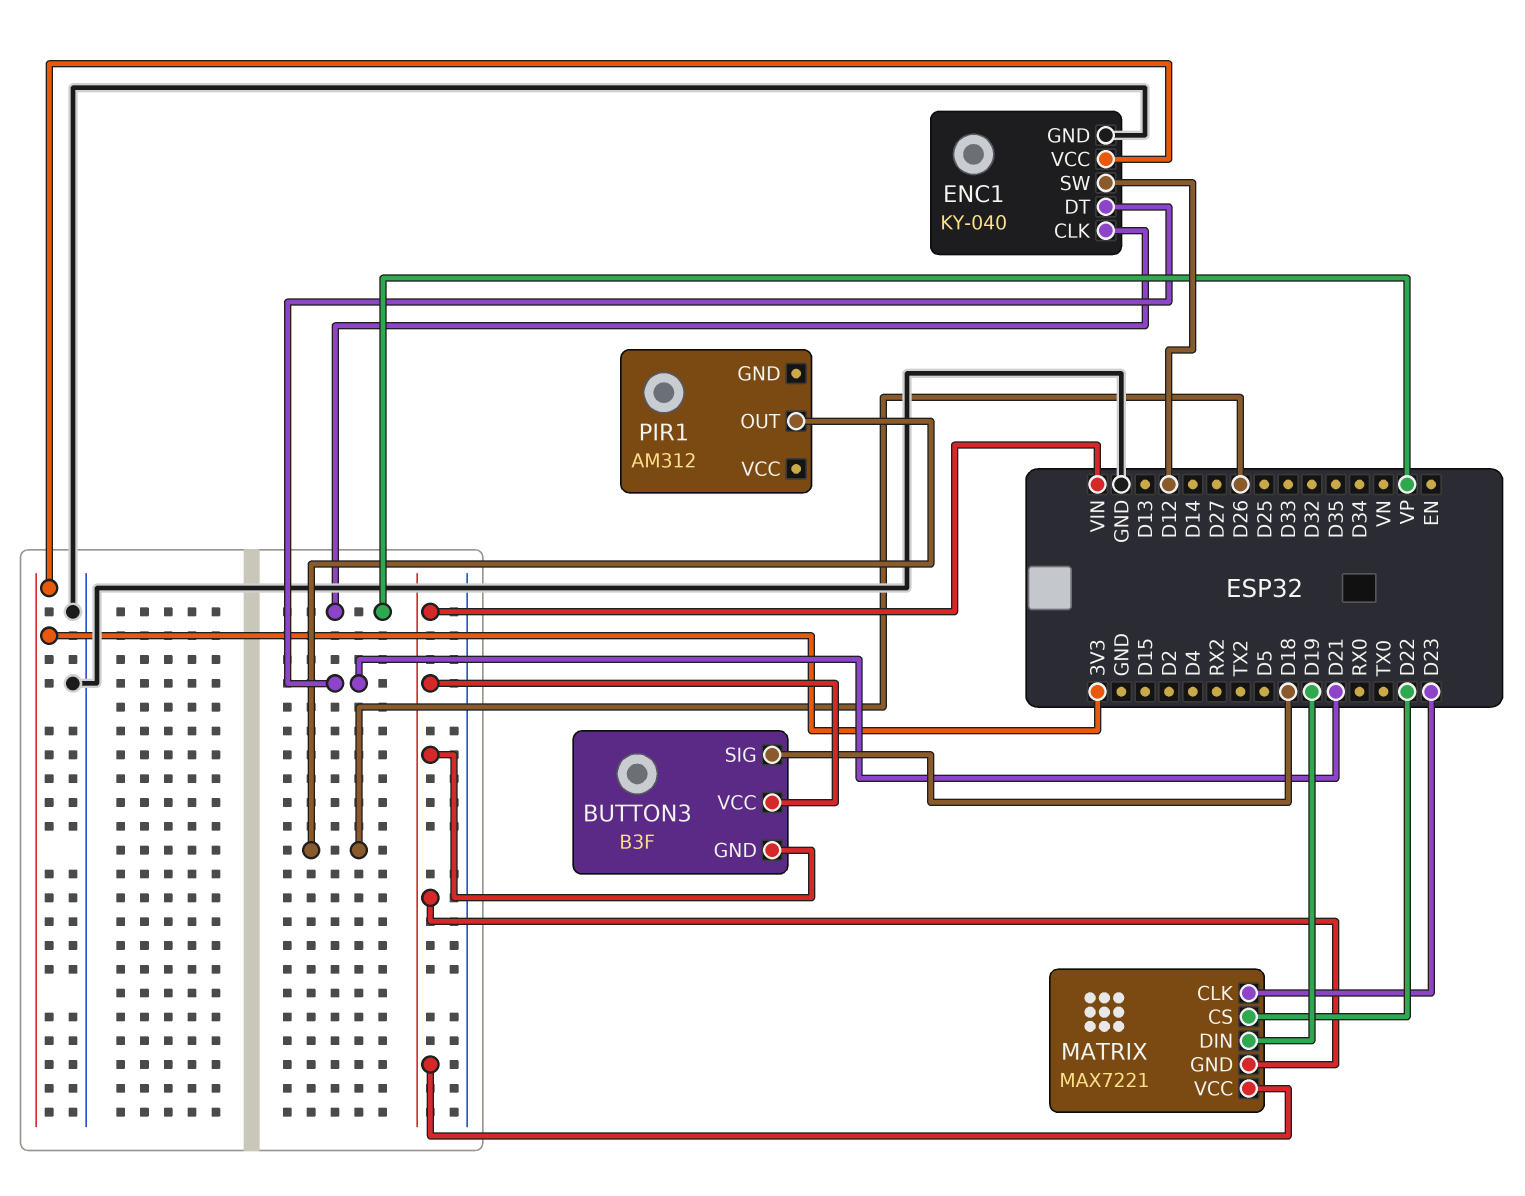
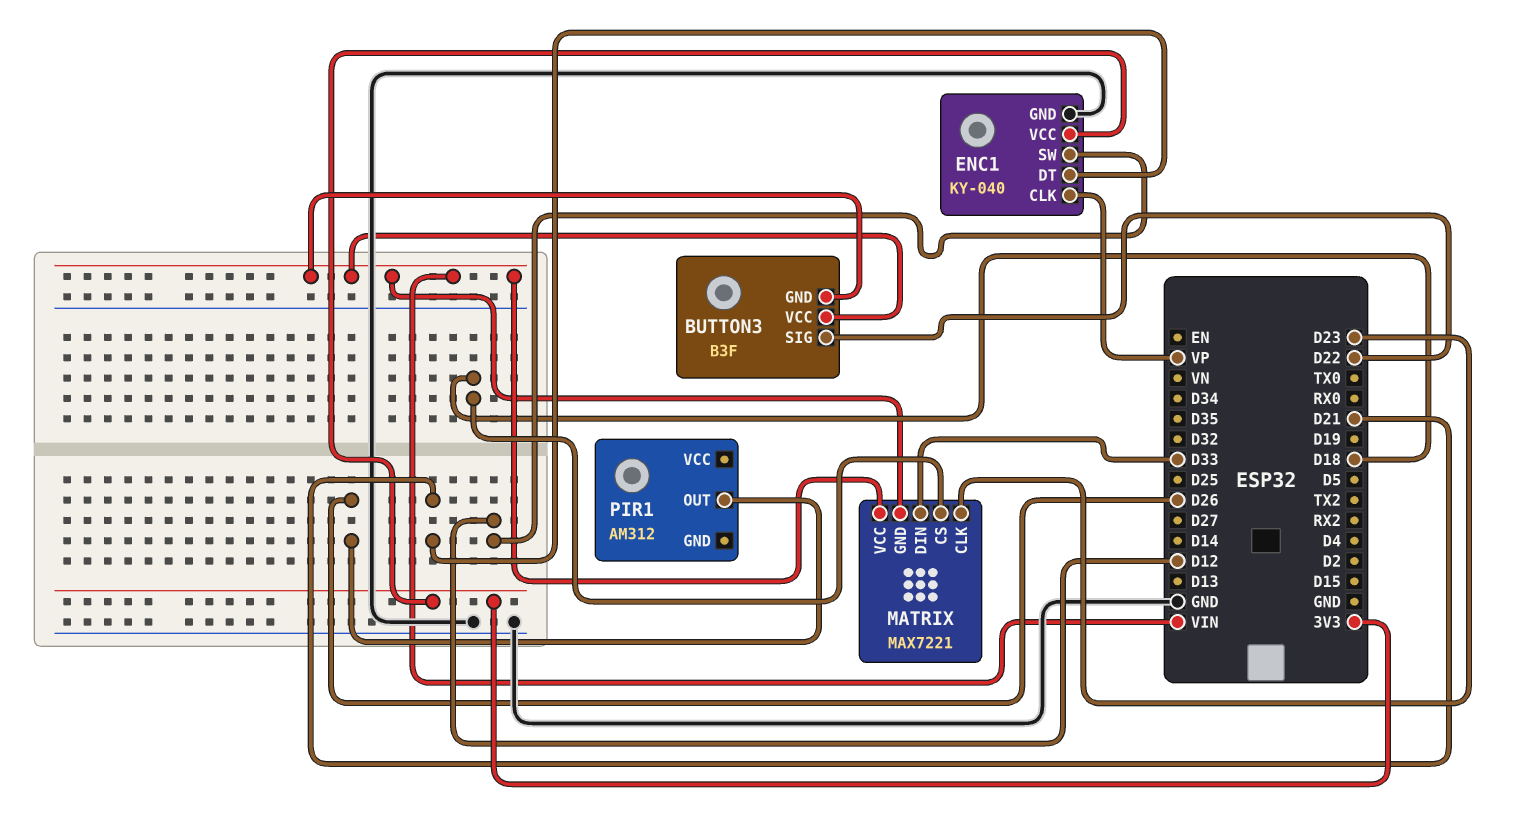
BUTTON3 pin SIG: D18 -> D22
MATRIX pin CS: D22 -> D18
MATRIX pin DIN: D19 -> D33

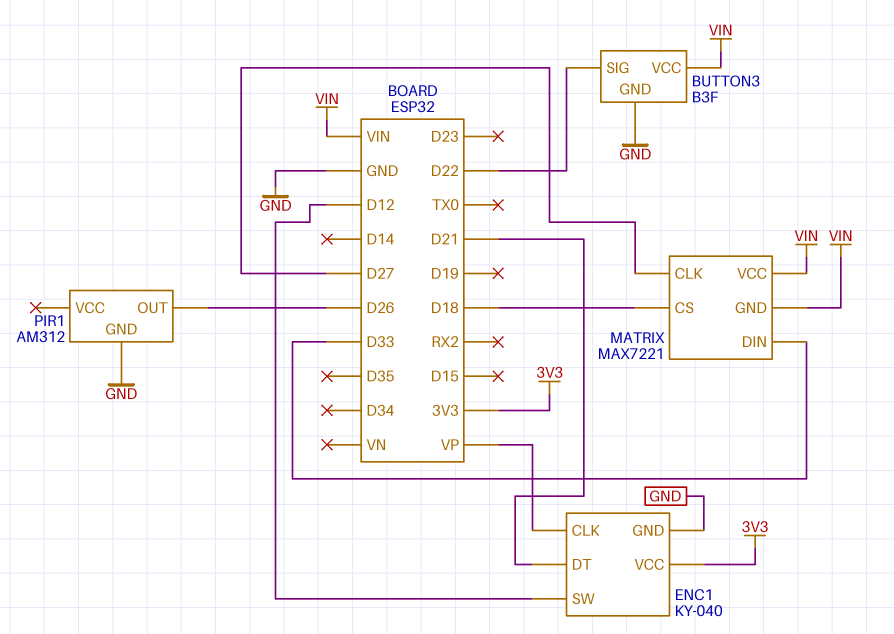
BUTTON3 pin GND: VIN -> GND
MATRIX pin CLK: D23 -> D27
PIR1 pin GND: none -> GND

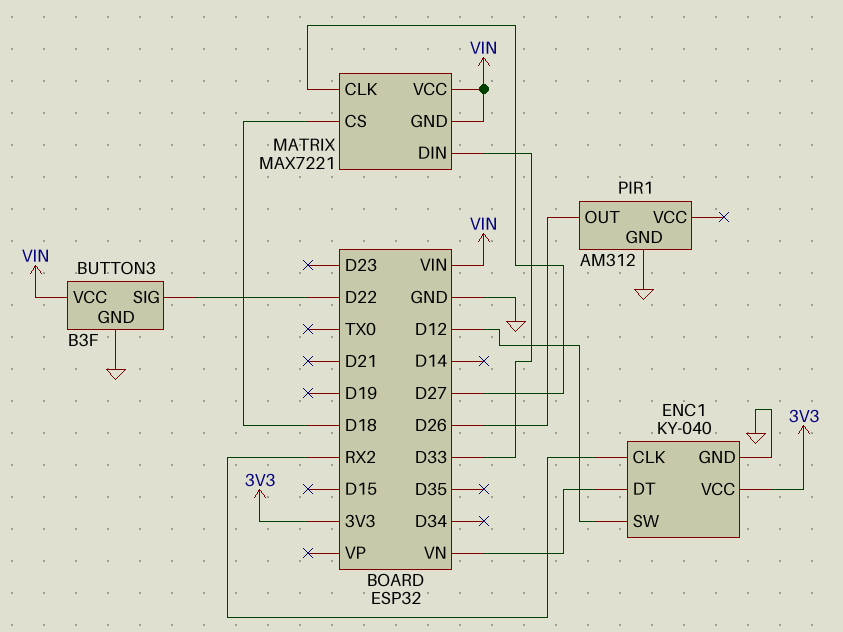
ENC1 pin CLK: VP -> RX2
ENC1 pin DT: D21 -> VN

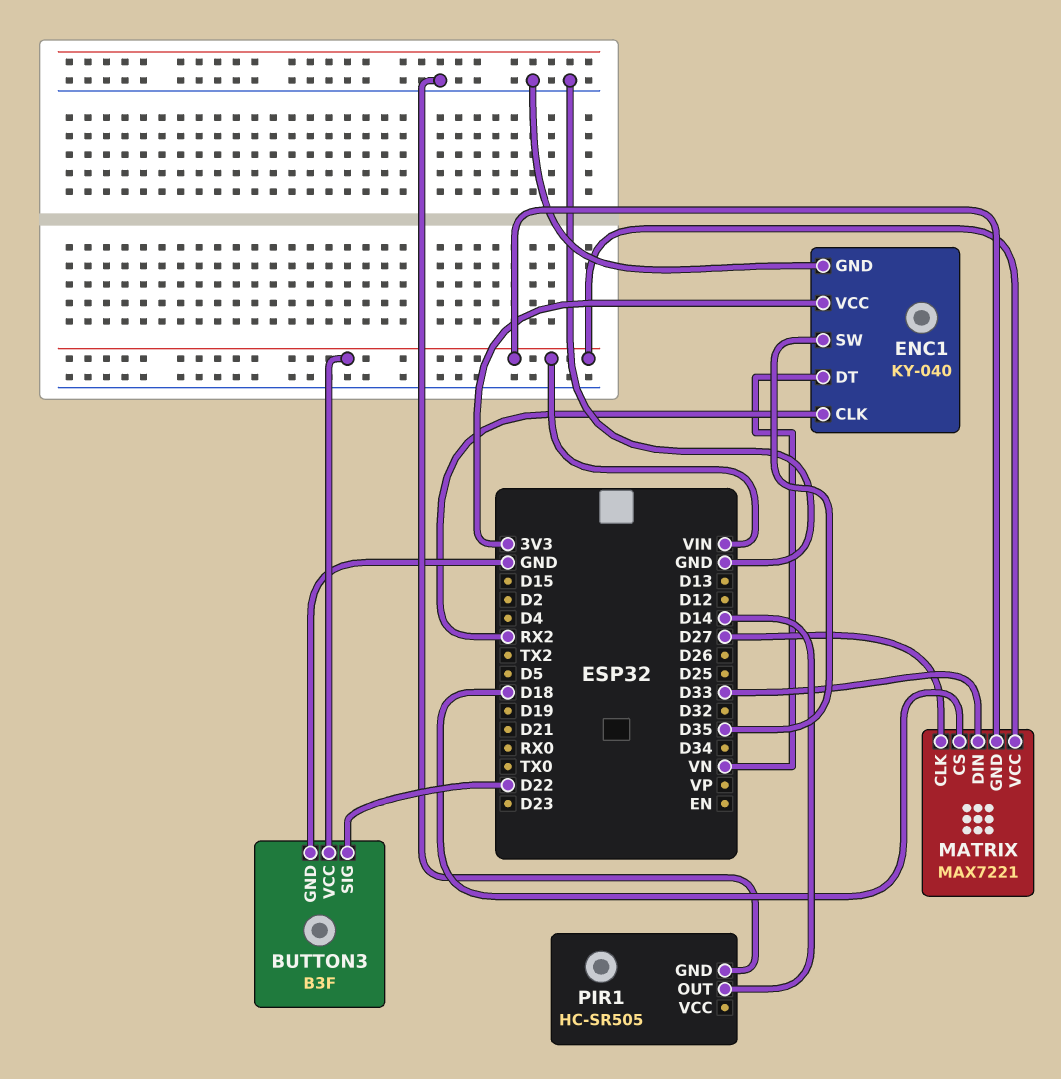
ENC1 pin SW: D12 -> D35
PIR1: AM312 -> HC-SR505
PIR1 pin OUT: D26 -> D14

